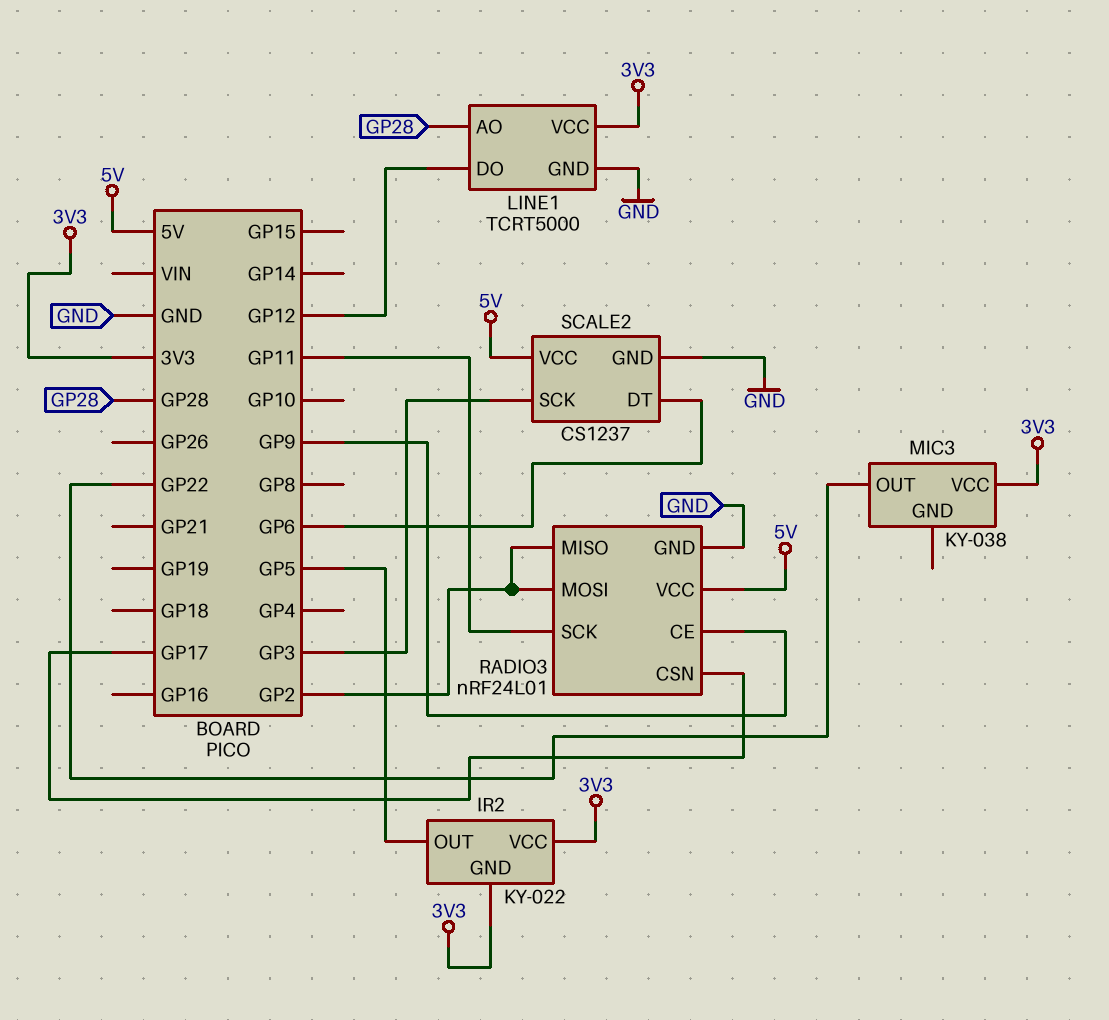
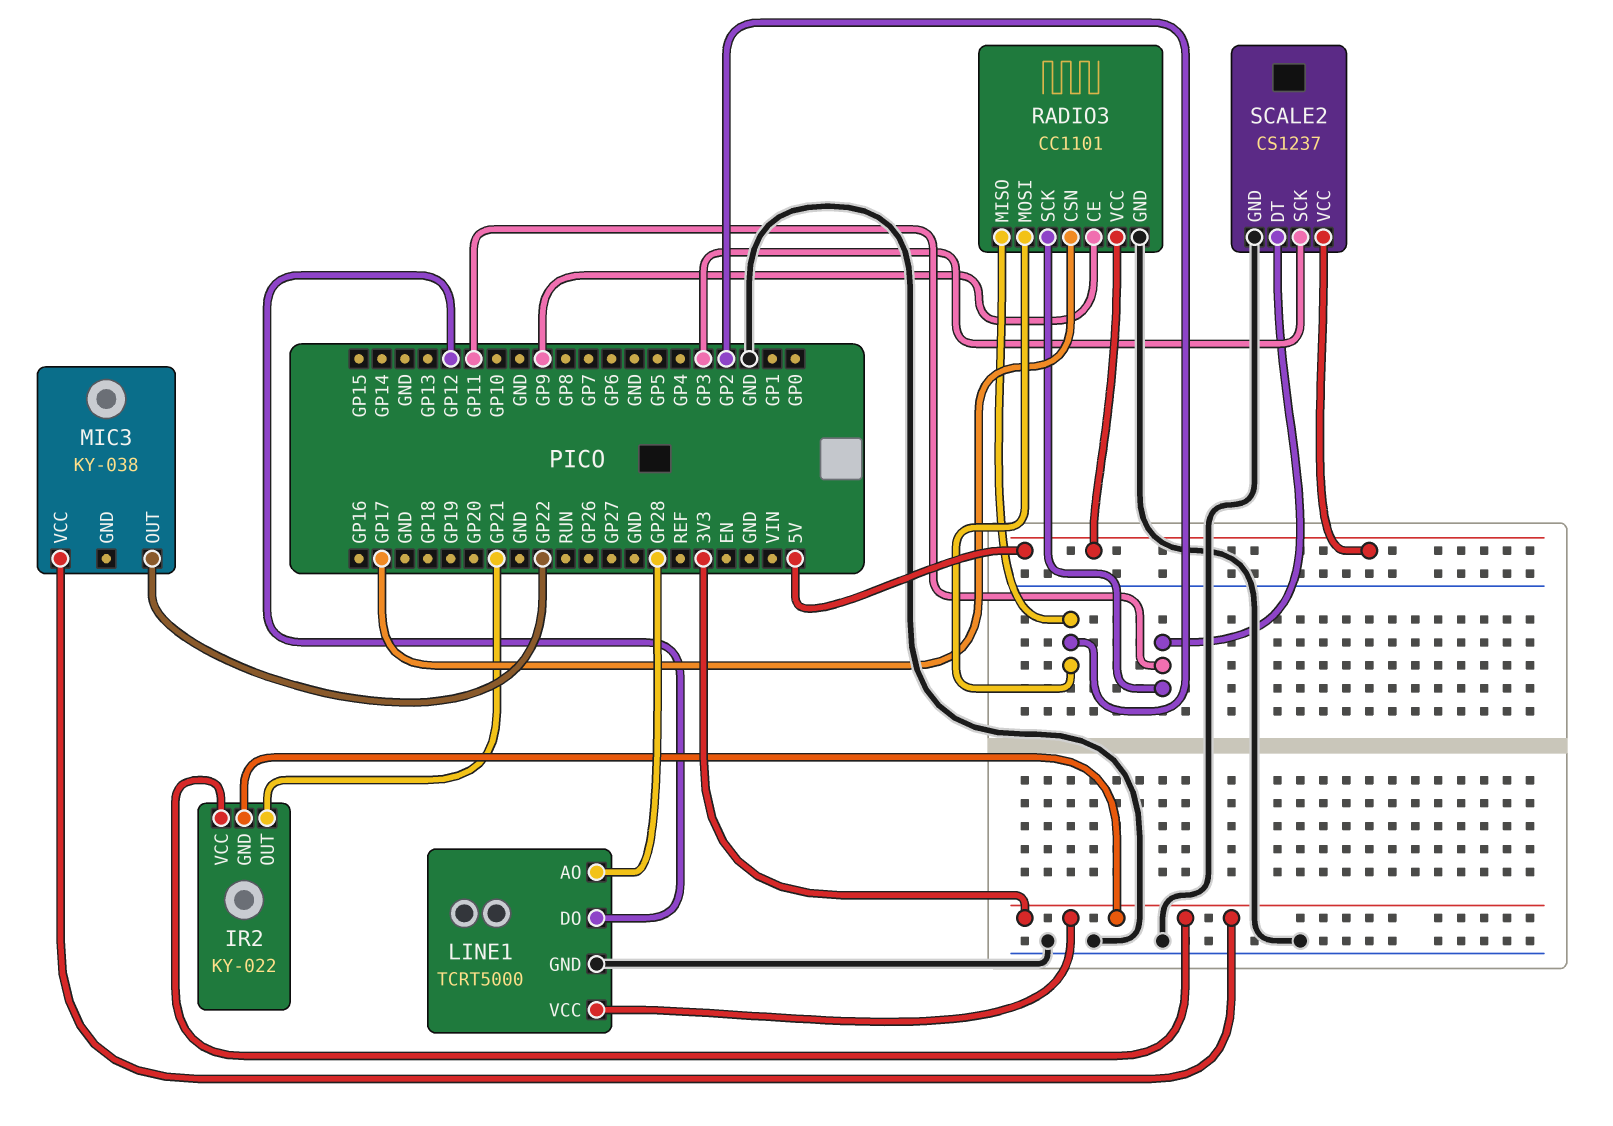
IR2 pin OUT: GP5 -> GP21
RADIO3: nRF24L01 -> CC1101
SCALE2 pin DT: GP6 -> GP11

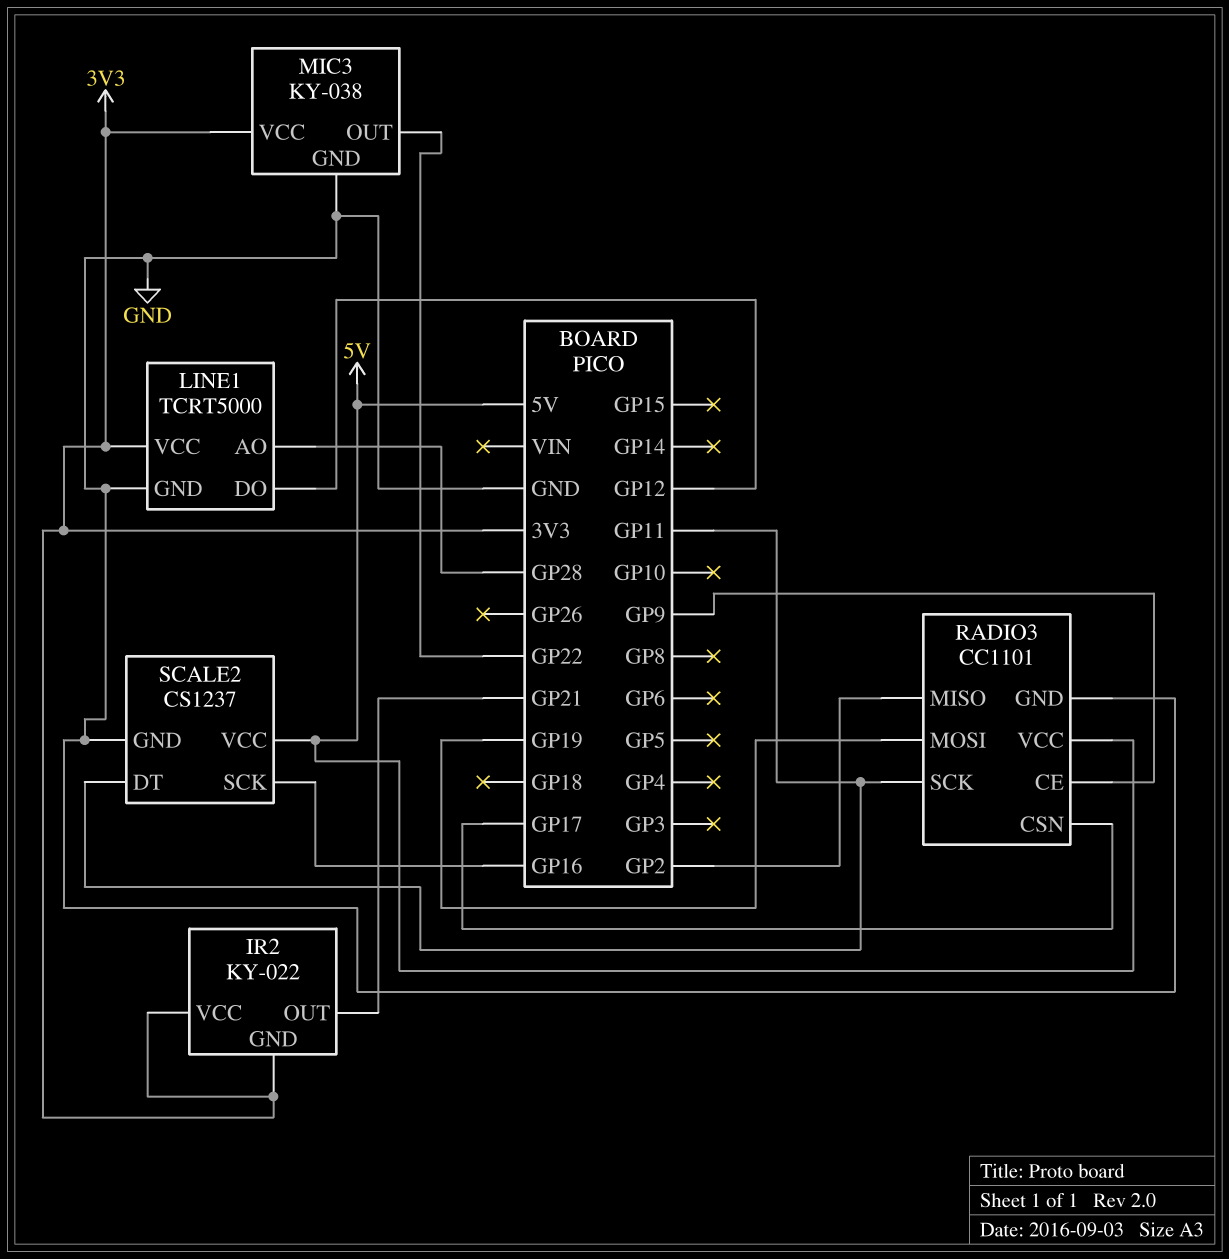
MIC3 pin GND: none -> GND
RADIO3 pin MOSI: GP2 -> GP19
SCALE2 pin SCK: GP3 -> GP16

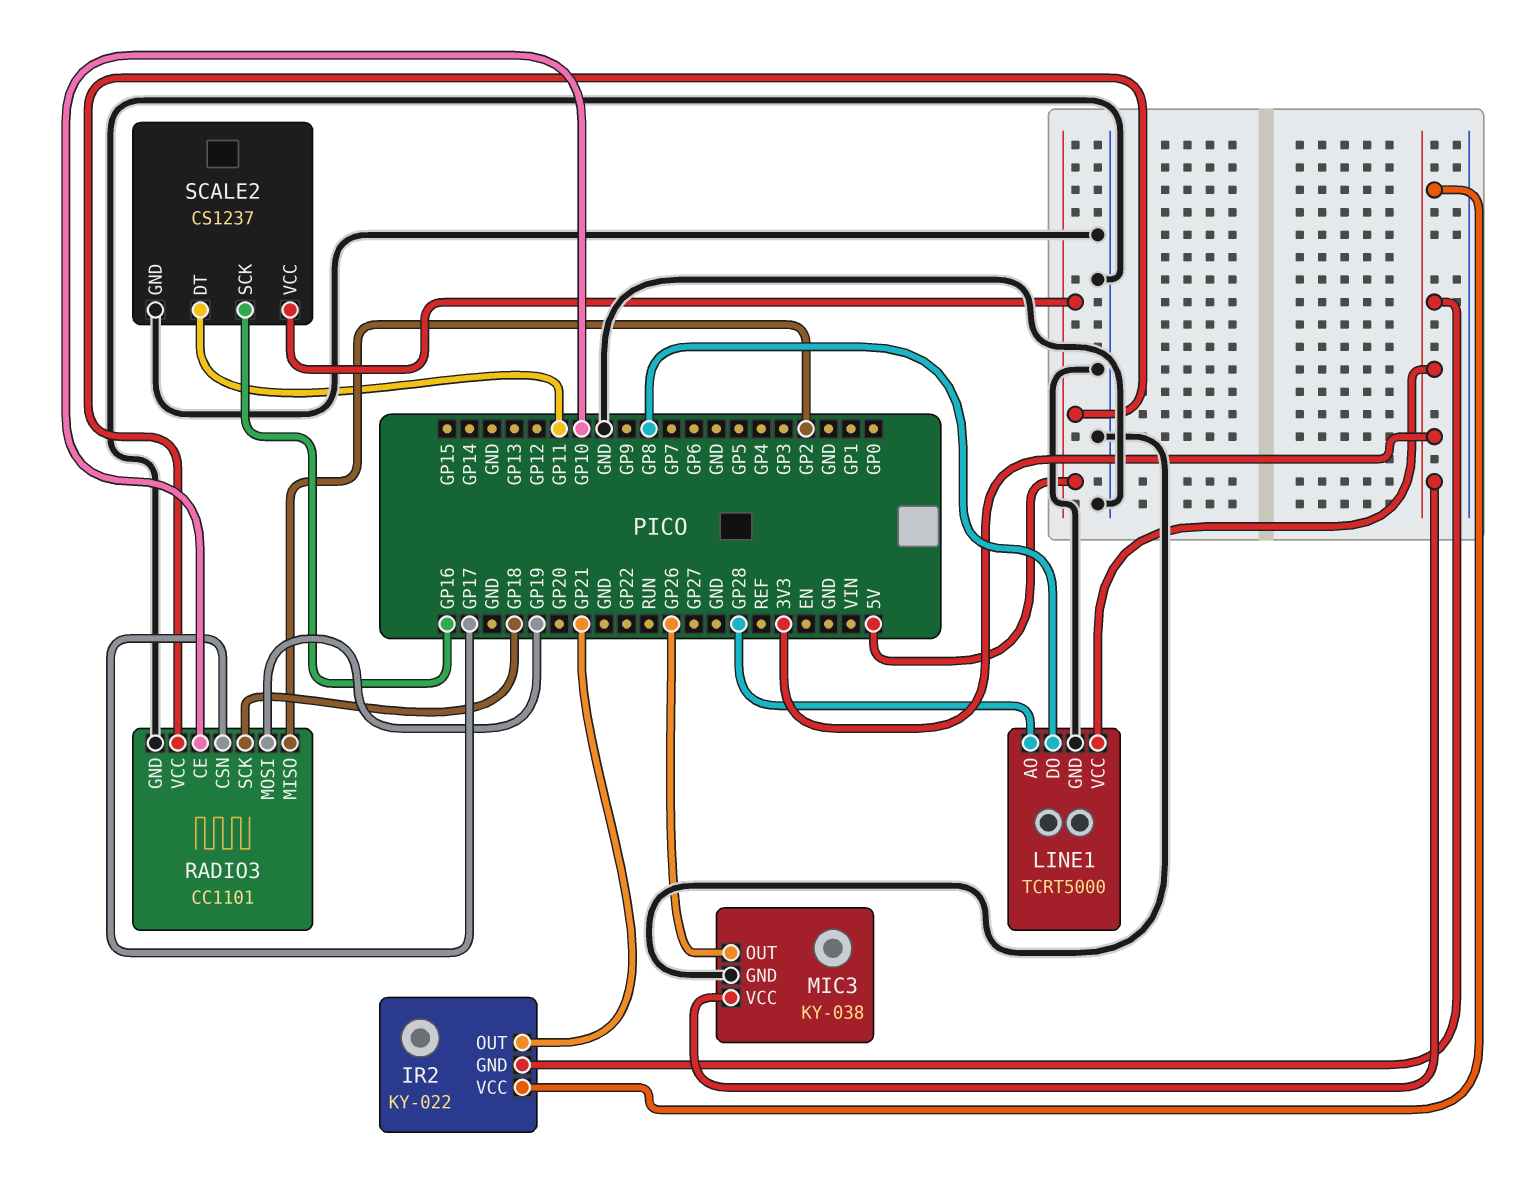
LINE1 pin DO: GP12 -> GP8
MIC3 pin OUT: GP22 -> GP26
RADIO3 pin CE: GP9 -> GP10
RADIO3 pin SCK: GP11 -> GP18

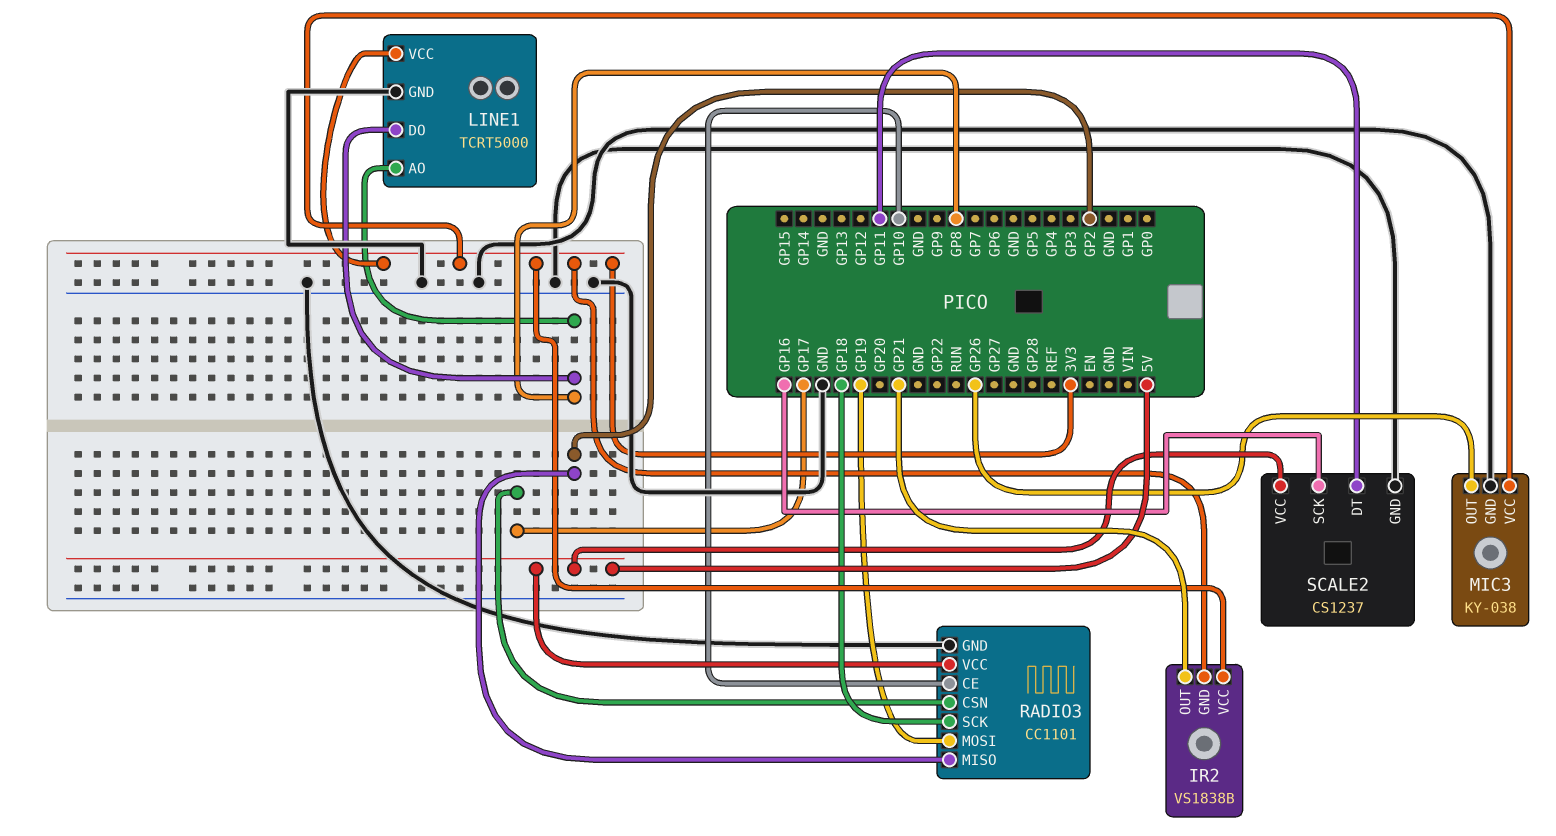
IR2: KY-022 -> VS1838B
LINE1 pin AO: GP28 -> GP8

